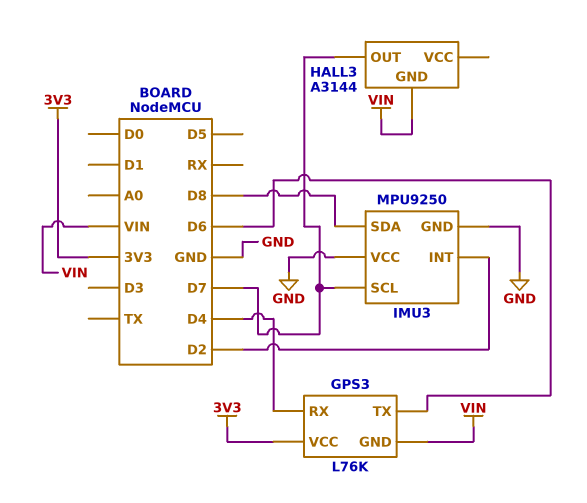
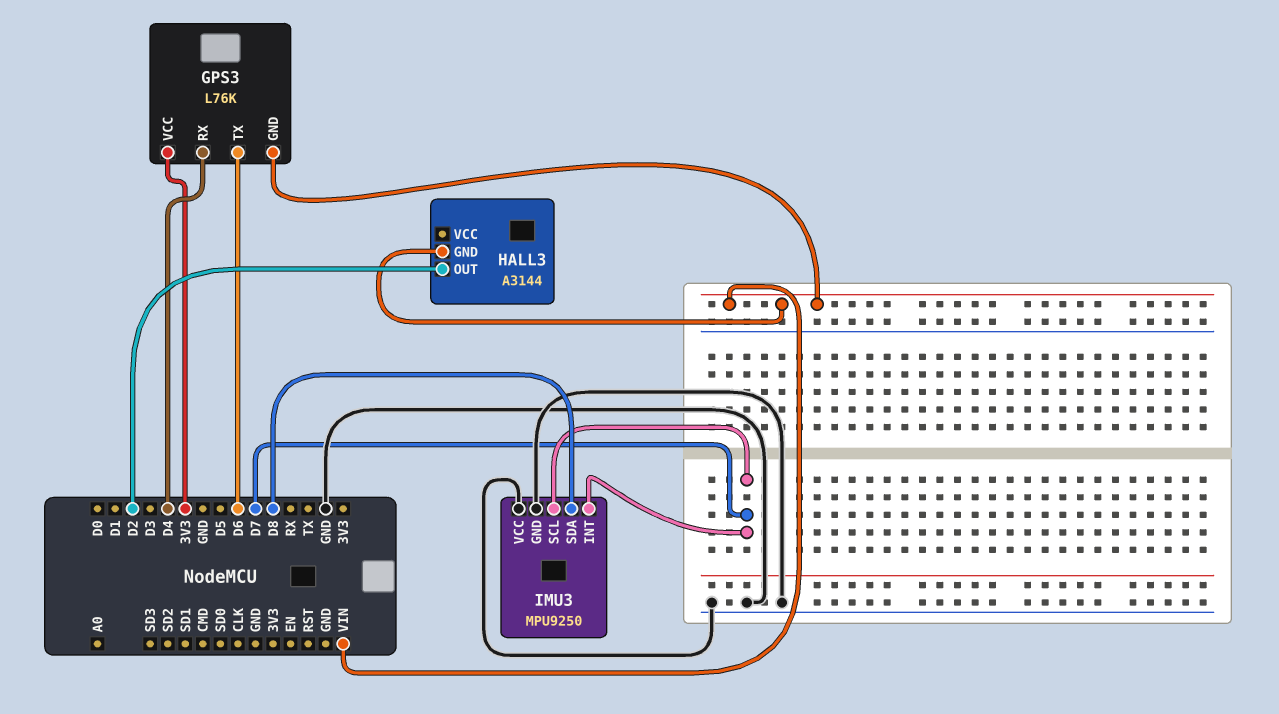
HALL3 pin OUT: D7 -> D2
IMU3 pin INT: D2 -> D7

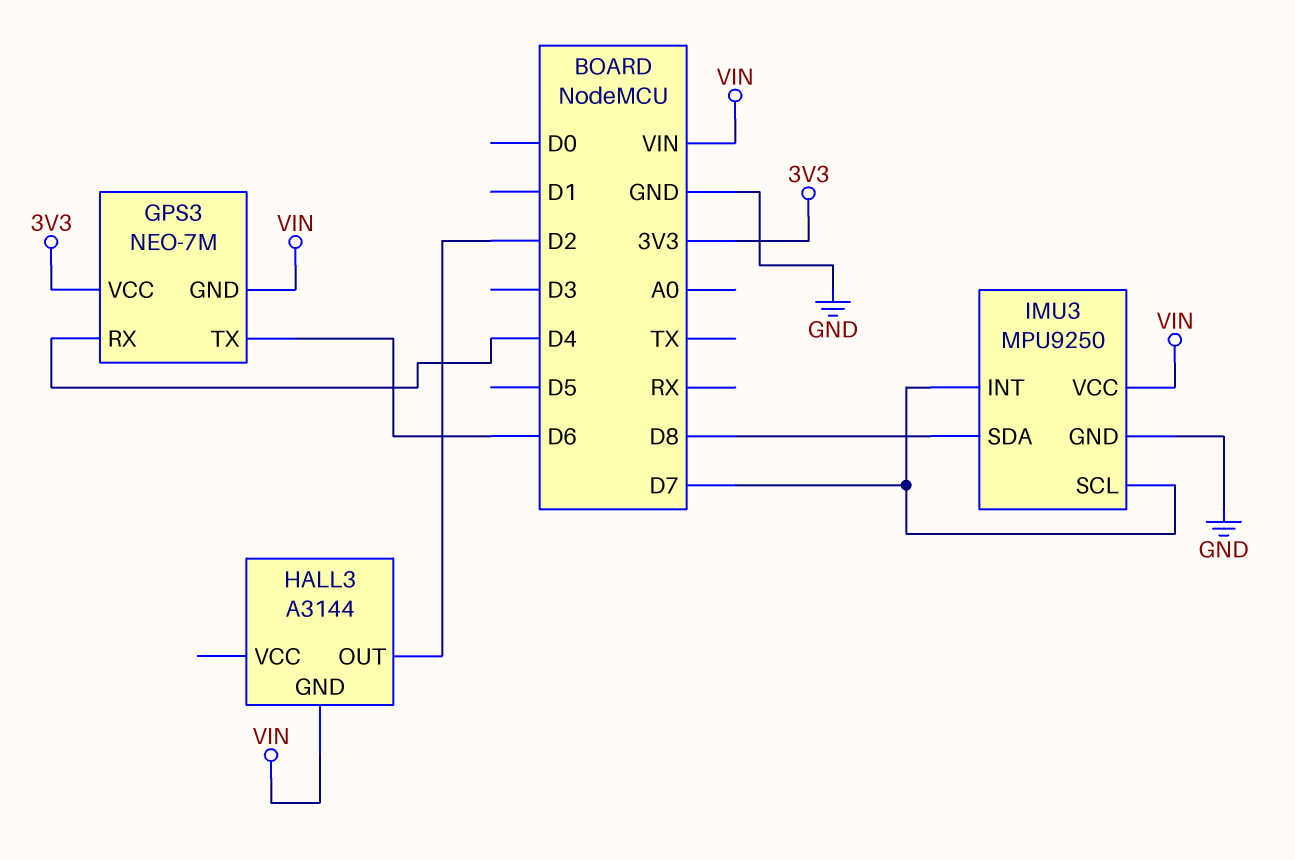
GPS3: L76K -> NEO-7M
IMU3 pin VCC: GND -> VIN

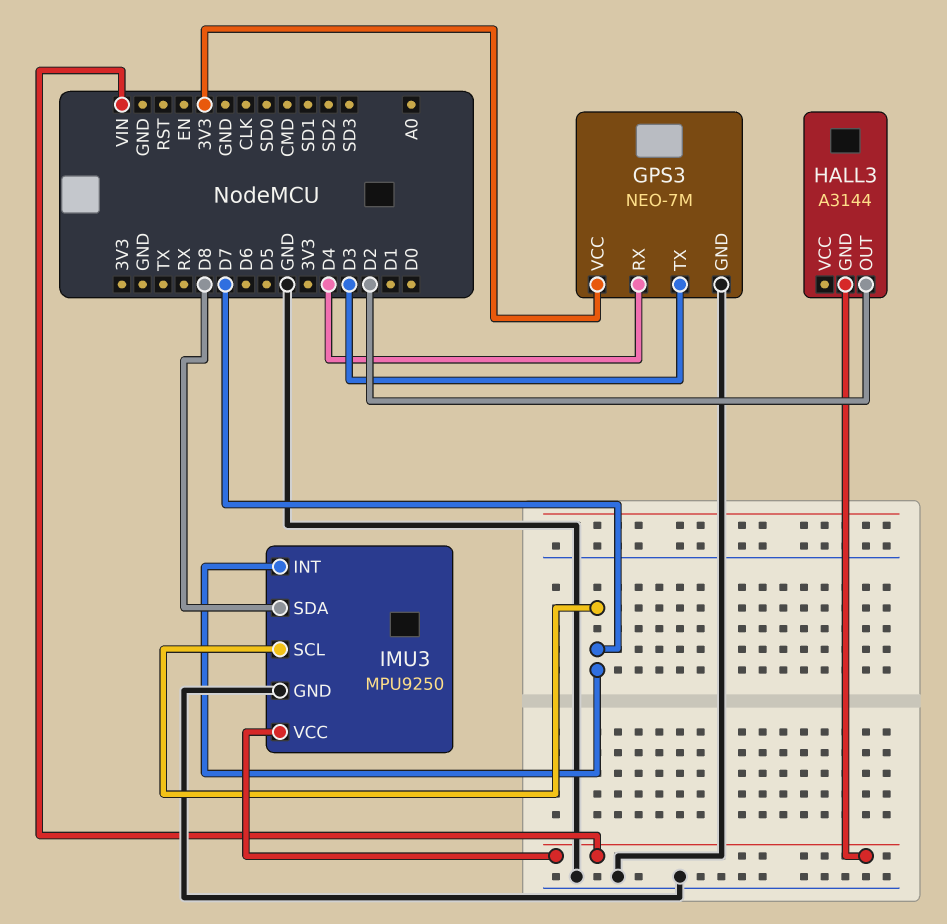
GPS3 pin GND: VIN -> GND
GPS3 pin TX: D6 -> D3

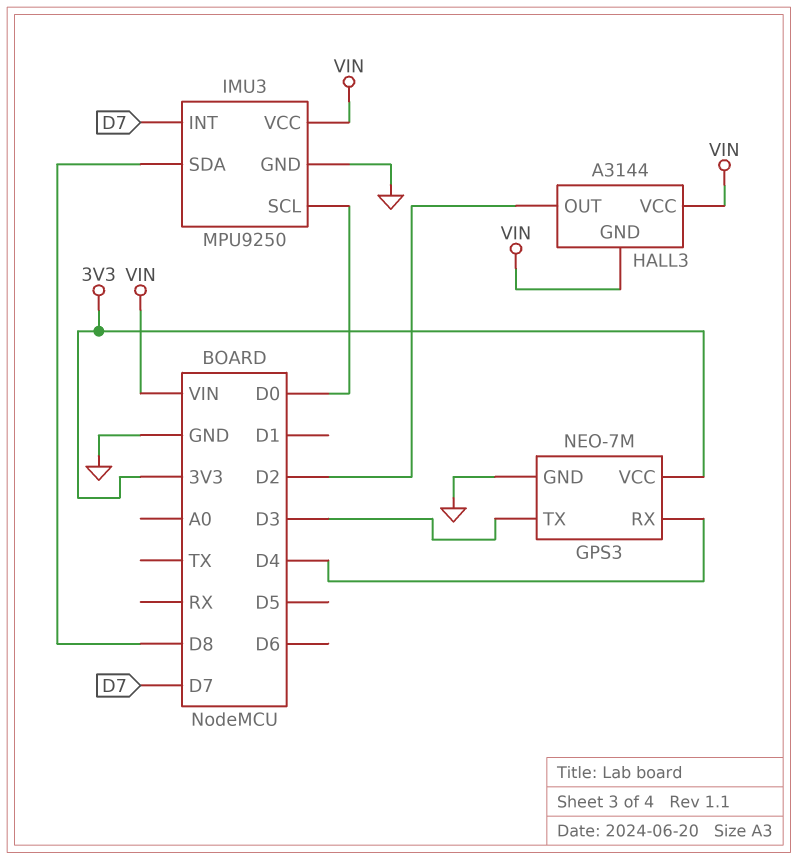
HALL3 pin VCC: none -> VIN
IMU3 pin SCL: D7 -> D0

